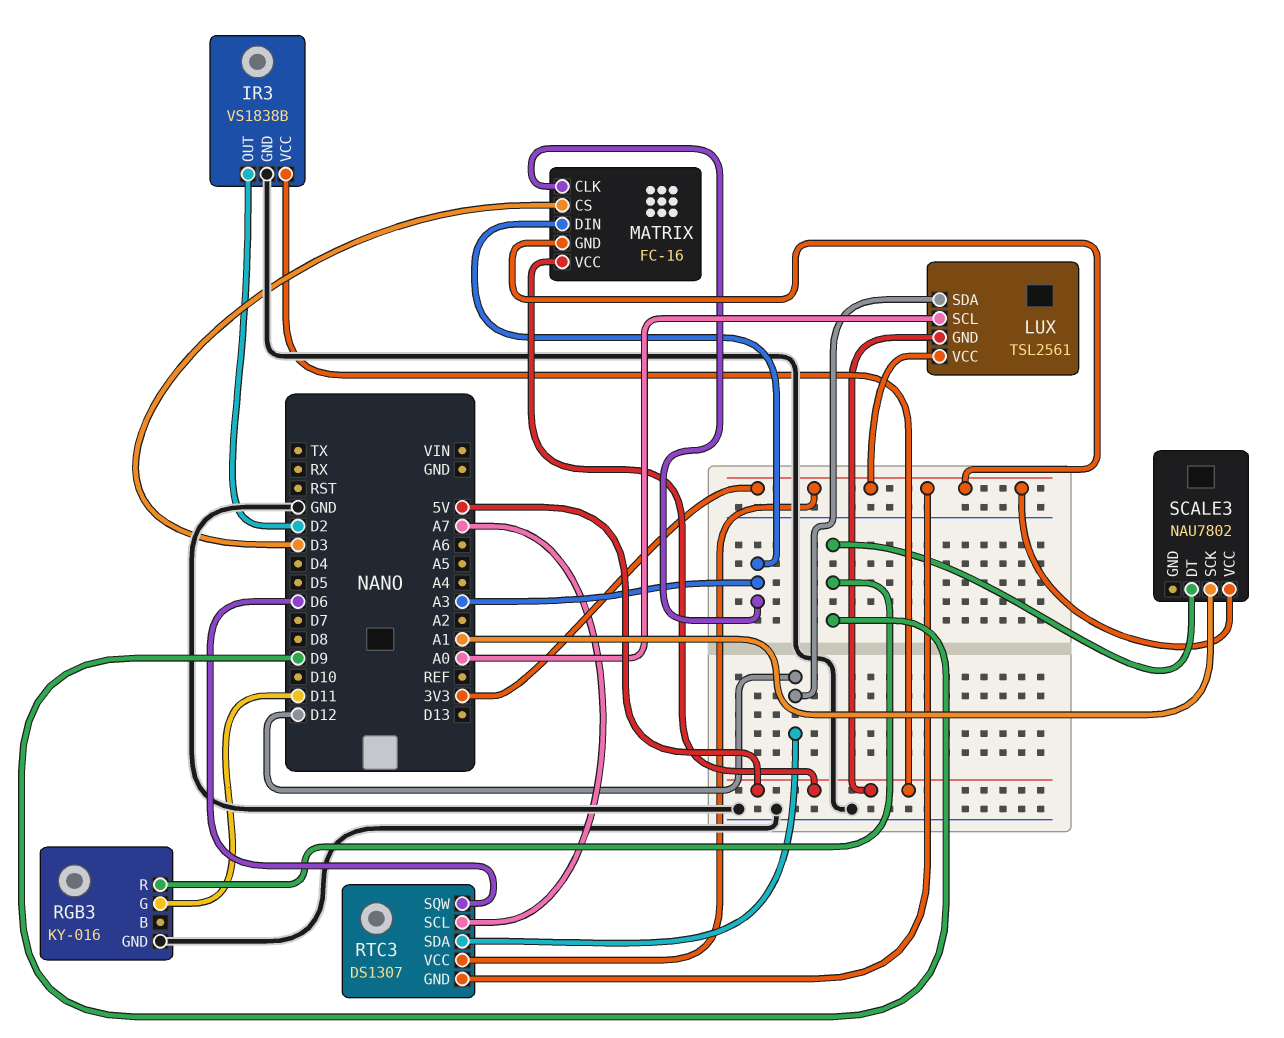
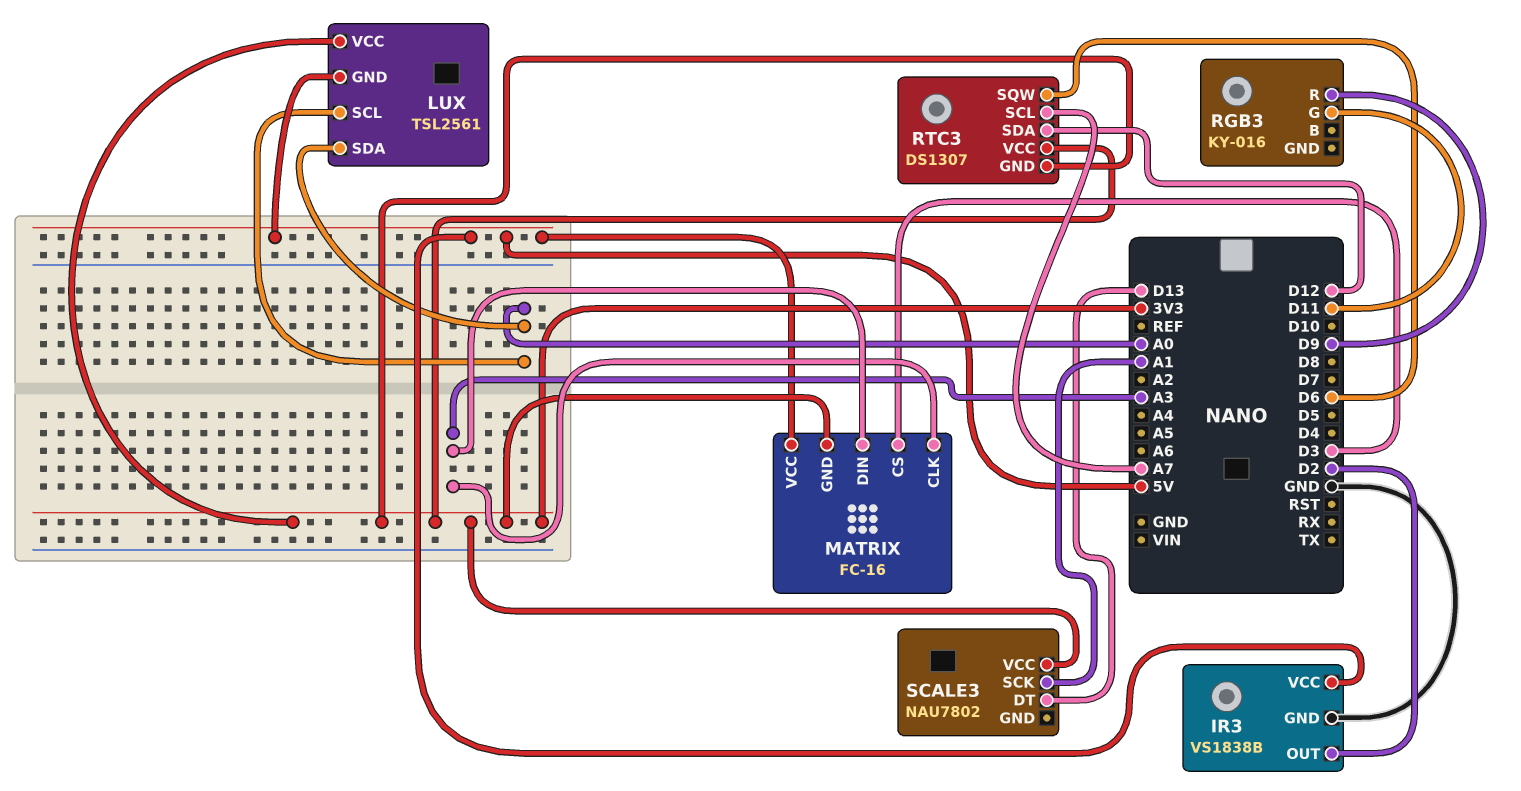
LUX pin SDA: D12 -> A0
RGB3 pin GND: GND -> none
SCALE3 pin DT: D9 -> D13

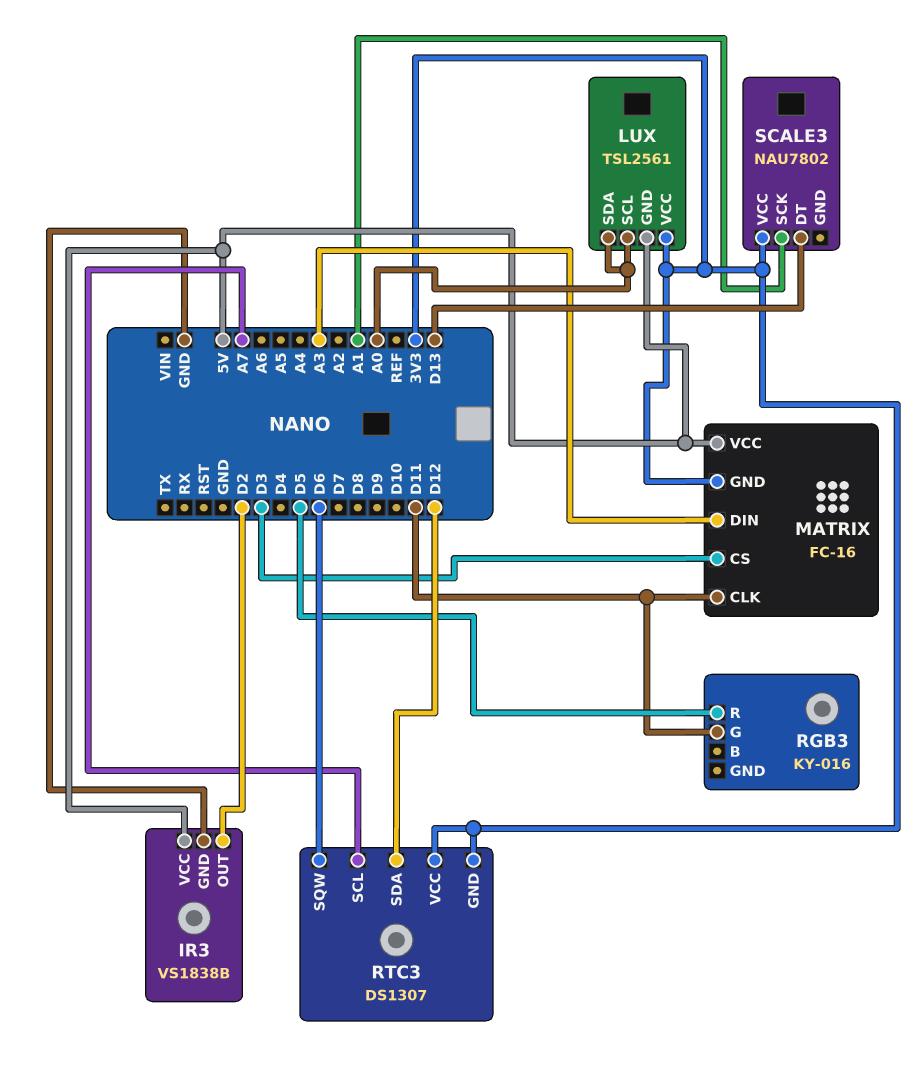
MATRIX pin CLK: A3 -> D11
RGB3 pin R: D9 -> D5

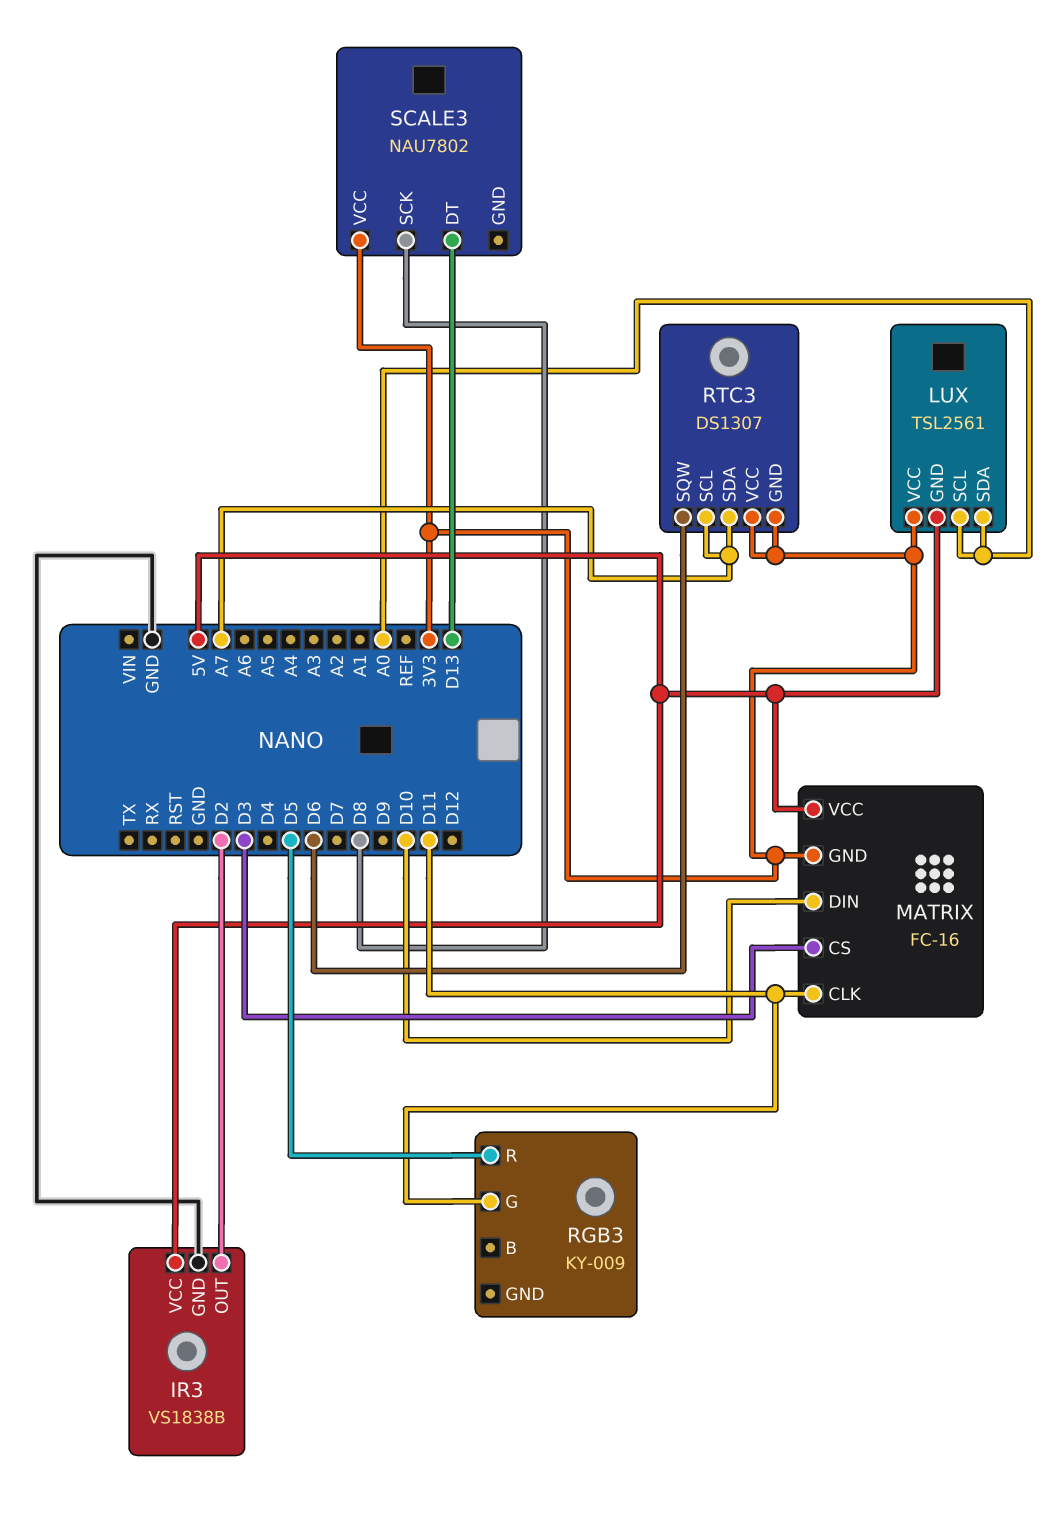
MATRIX pin DIN: A3 -> D10
RGB3: KY-016 -> KY-009
RTC3 pin SDA: D12 -> A7
SCALE3 pin SCK: A1 -> D8

